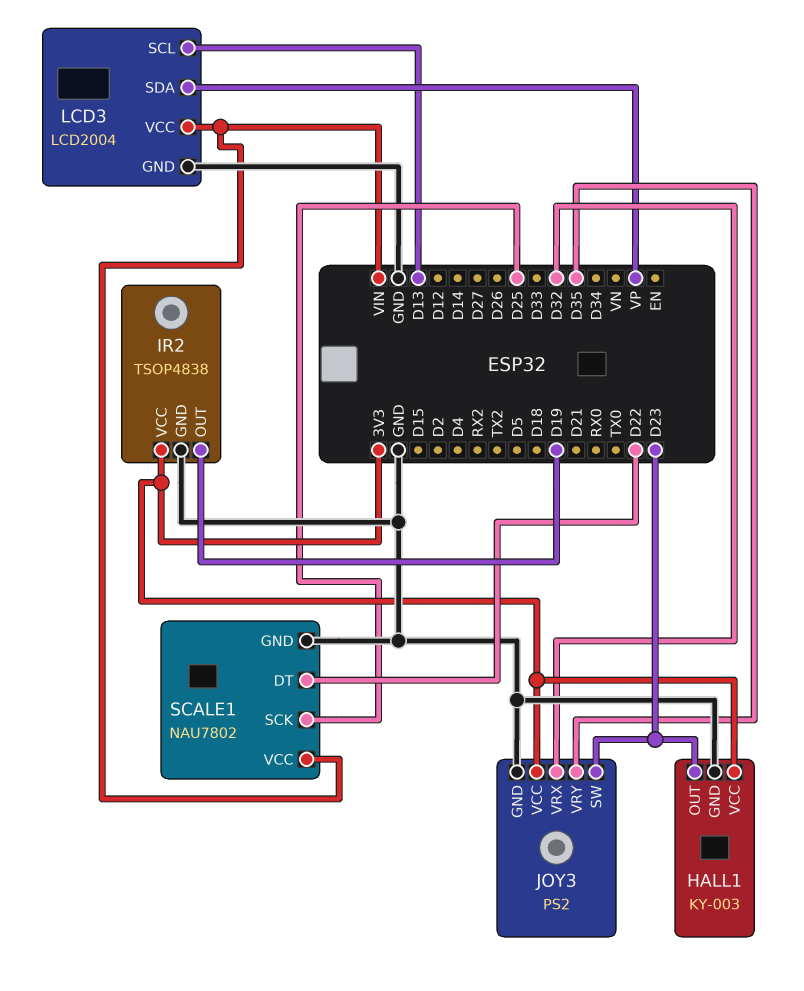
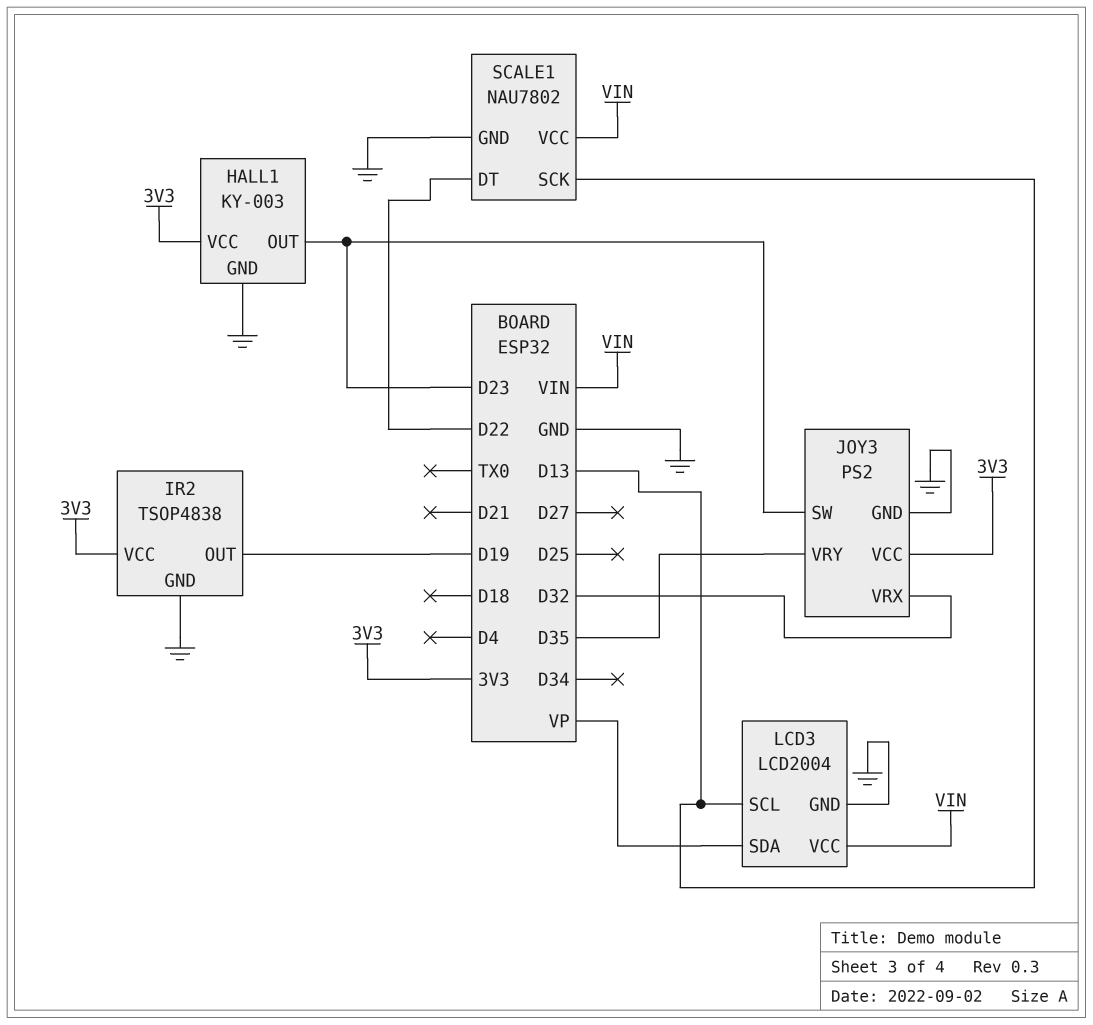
SCALE1 pin SCK: D25 -> D13

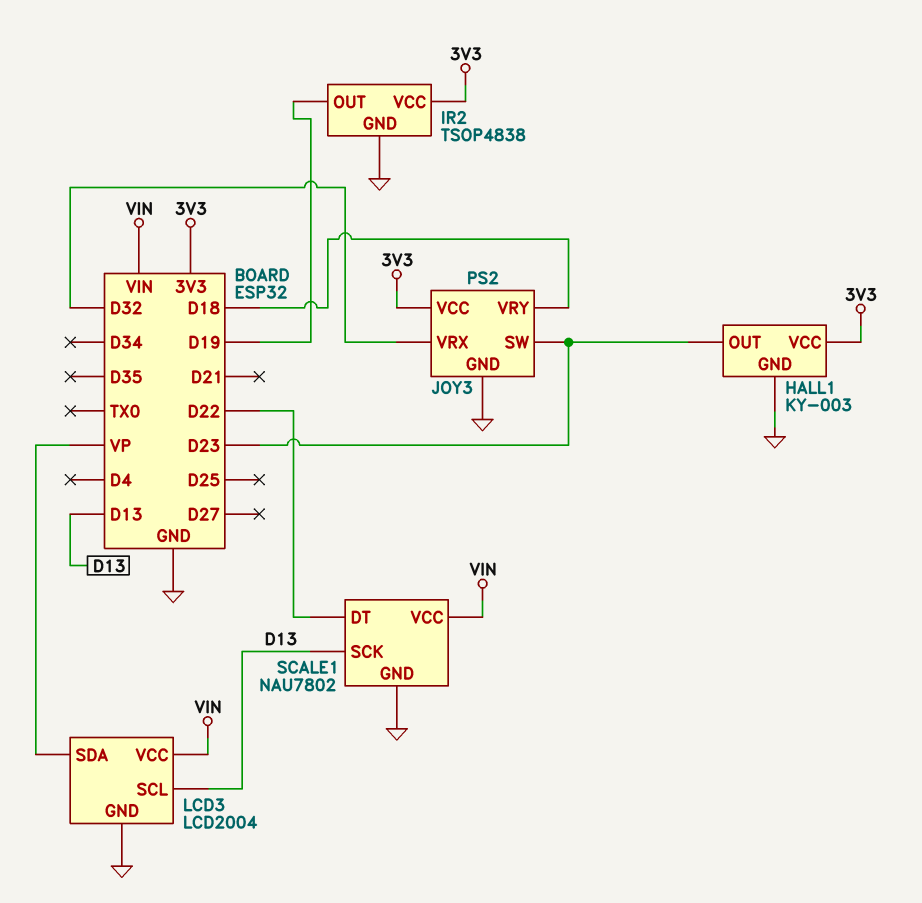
JOY3 pin VRY: D35 -> D18

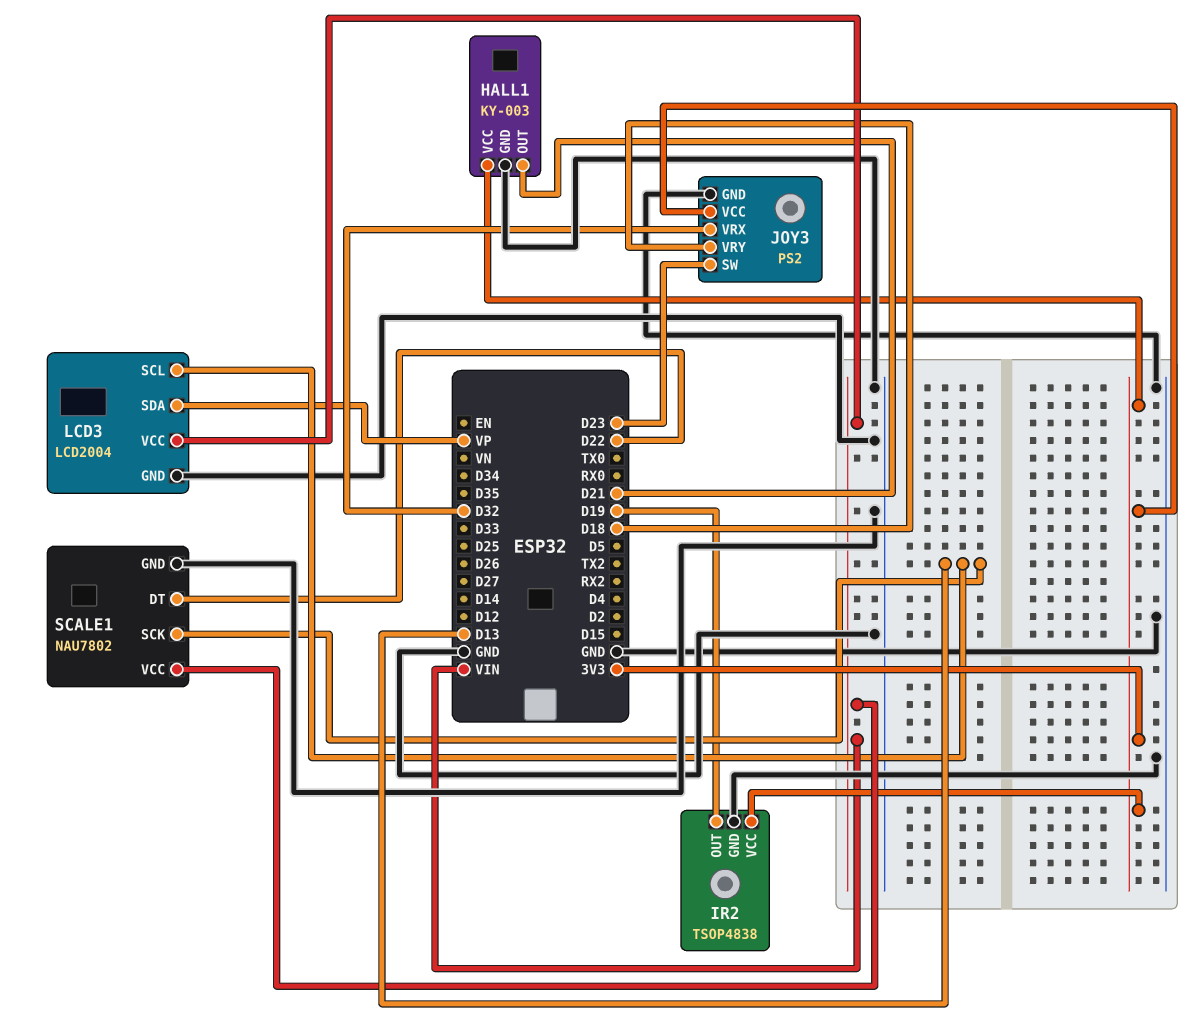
HALL1 pin OUT: D23 -> D21

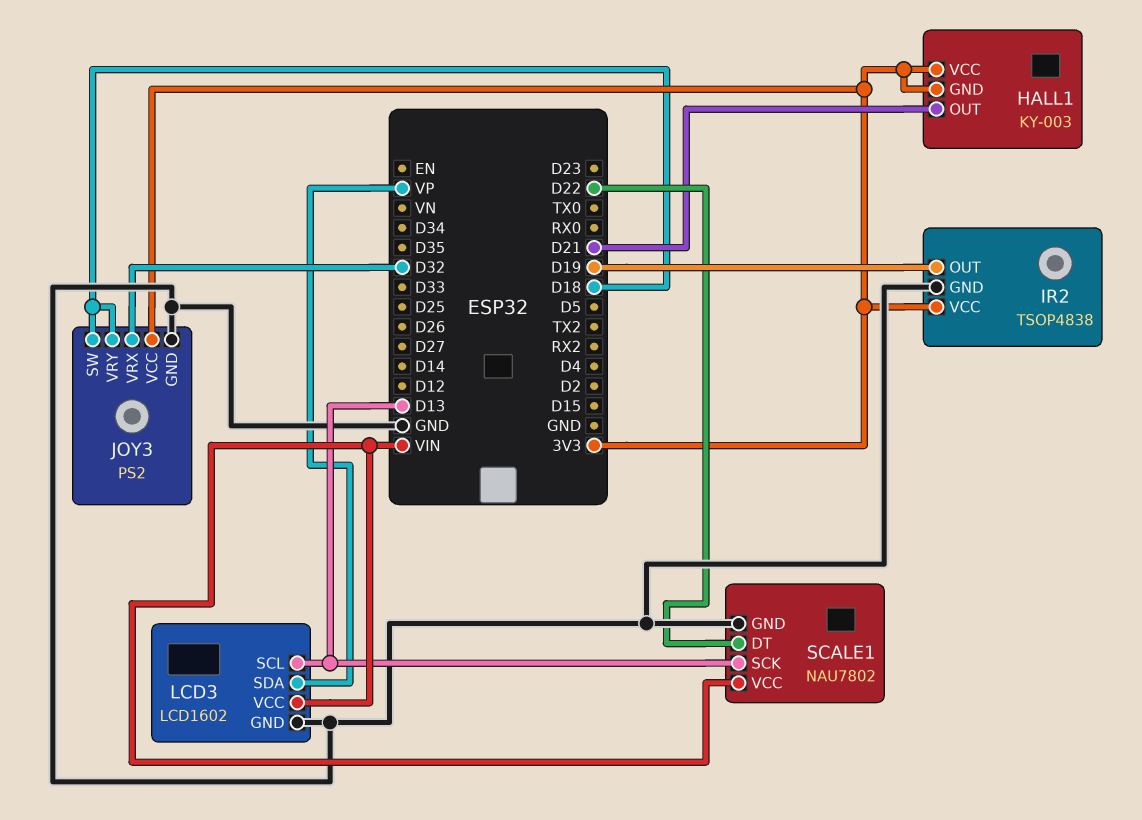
HALL1 pin GND: GND -> 3V3
JOY3 pin SW: D23 -> D18
LCD3: LCD2004 -> LCD1602

